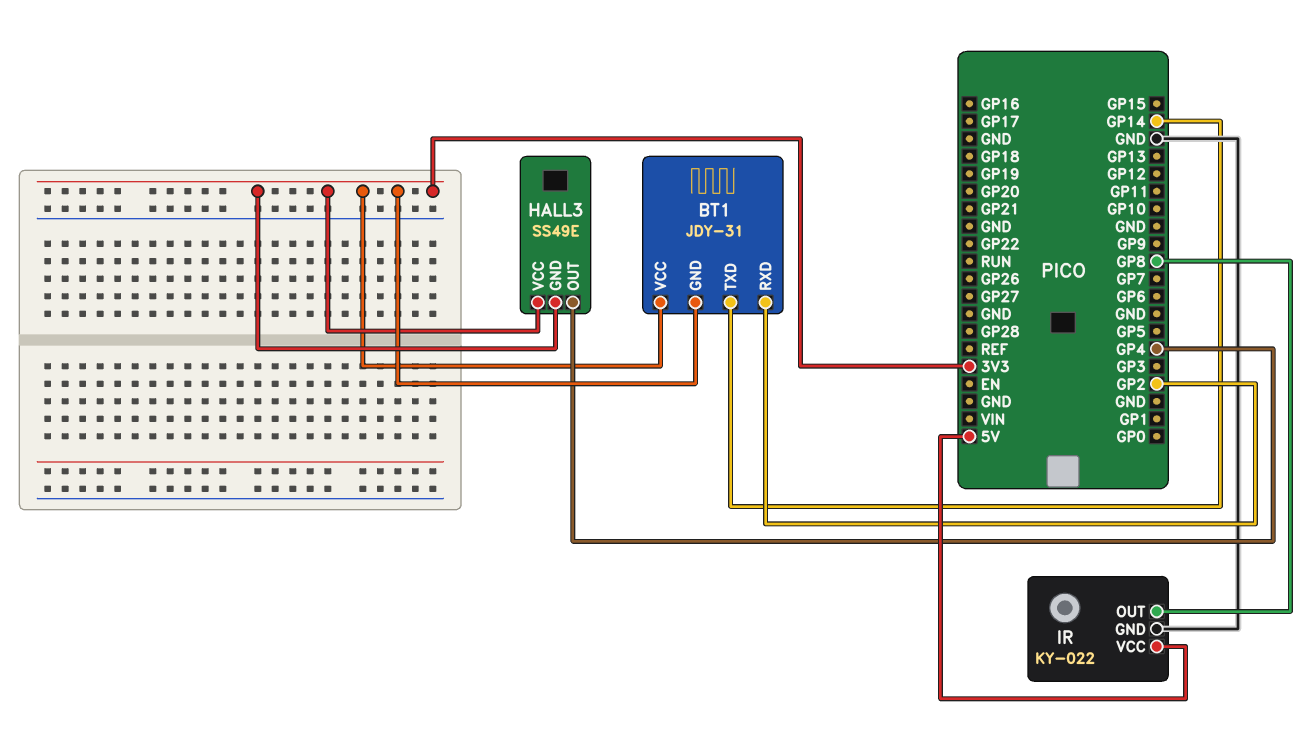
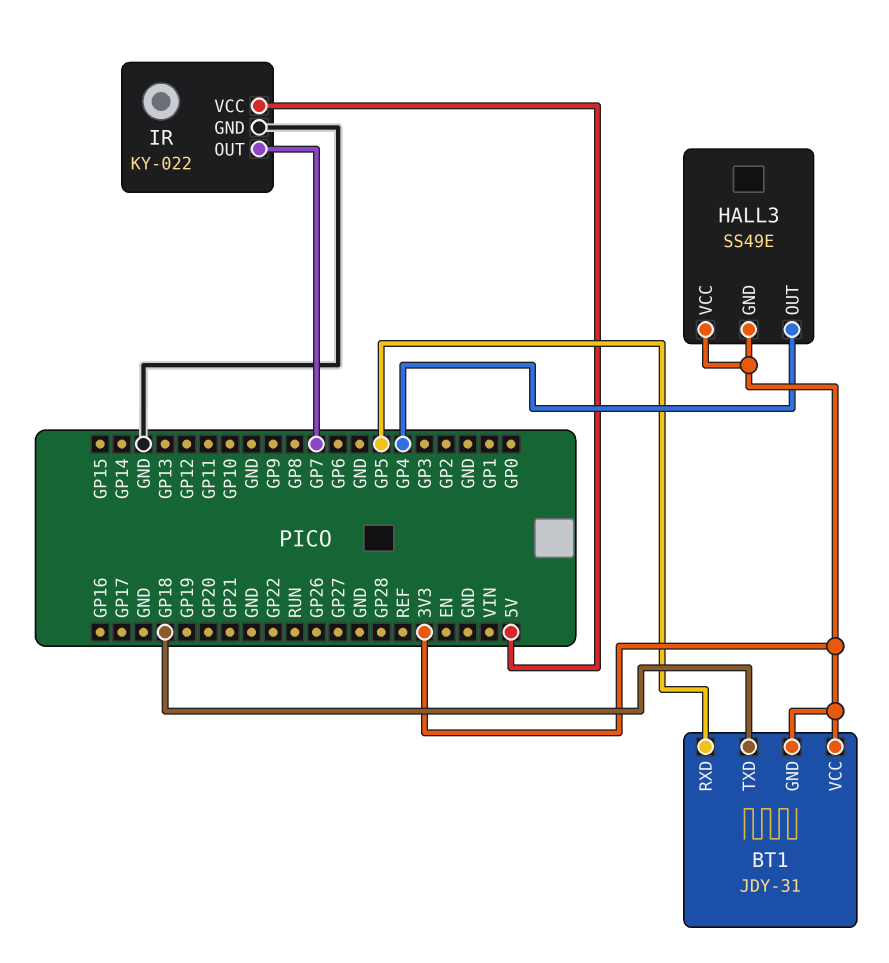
BT1 pin RXD: GP2 -> GP5
BT1 pin TXD: GP14 -> GP18
IR pin OUT: GP8 -> GP7

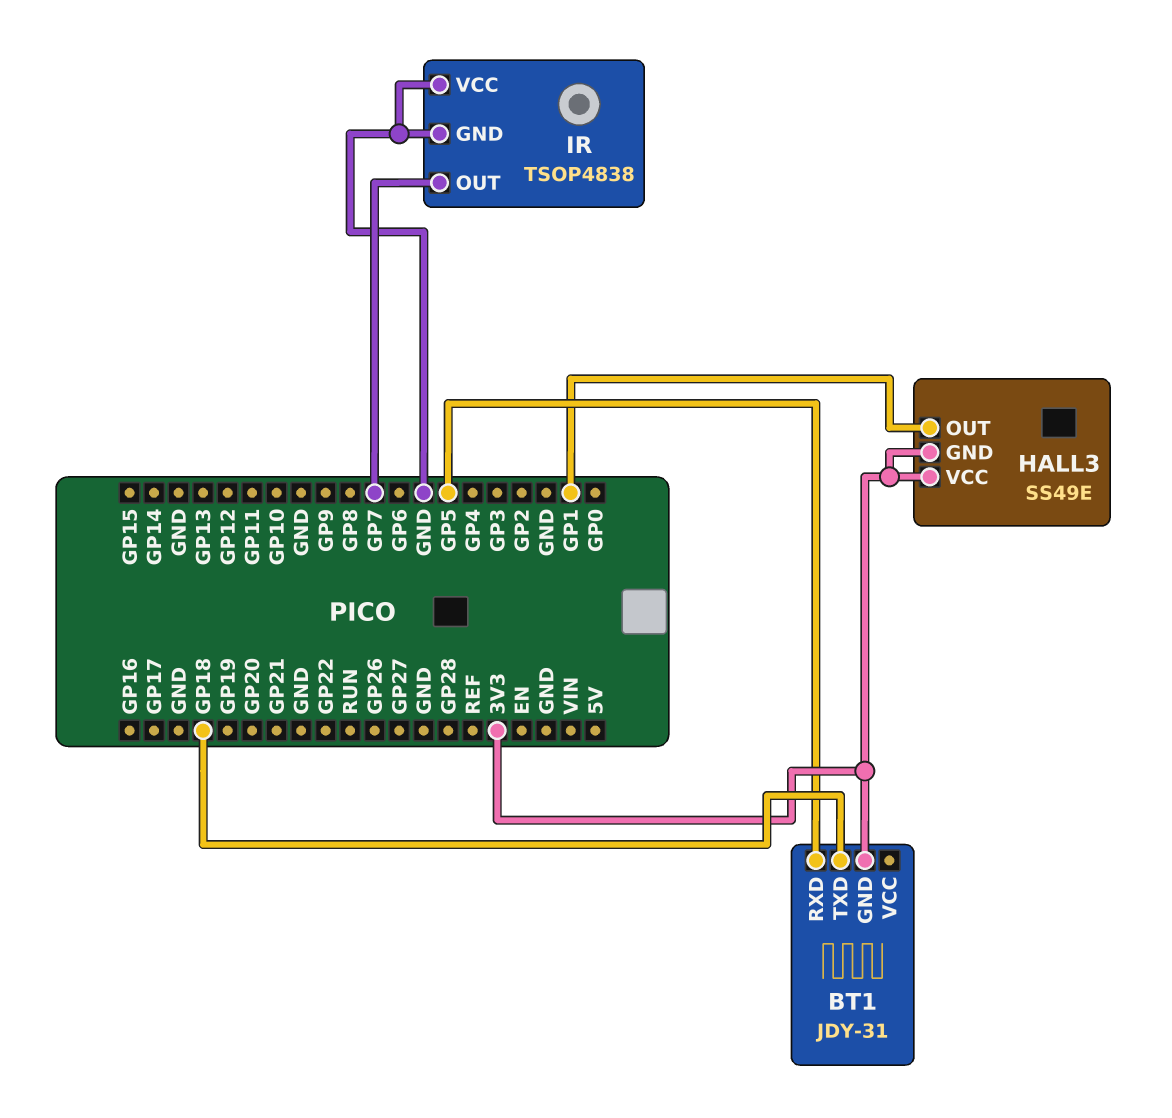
BT1 pin VCC: 3V3 -> none
HALL3 pin OUT: GP4 -> GP1
IR: KY-022 -> TSOP4838
IR pin VCC: 5V -> GND

